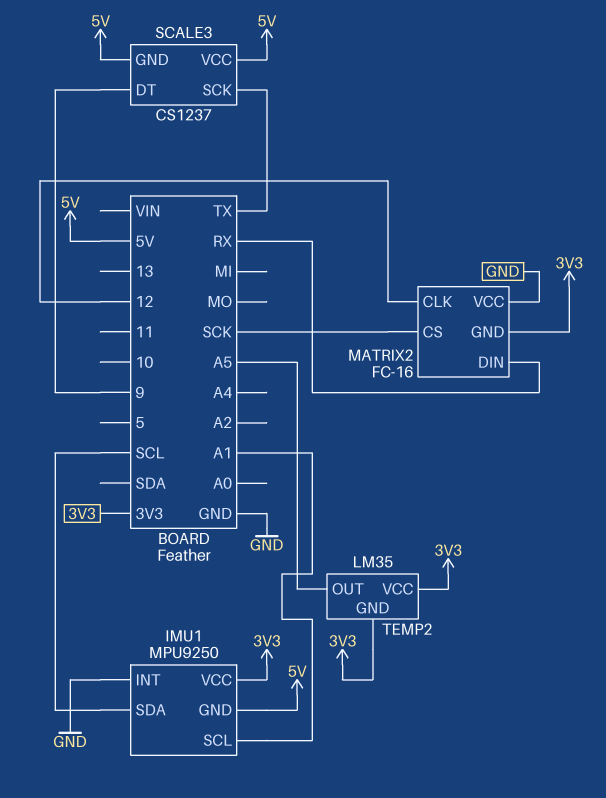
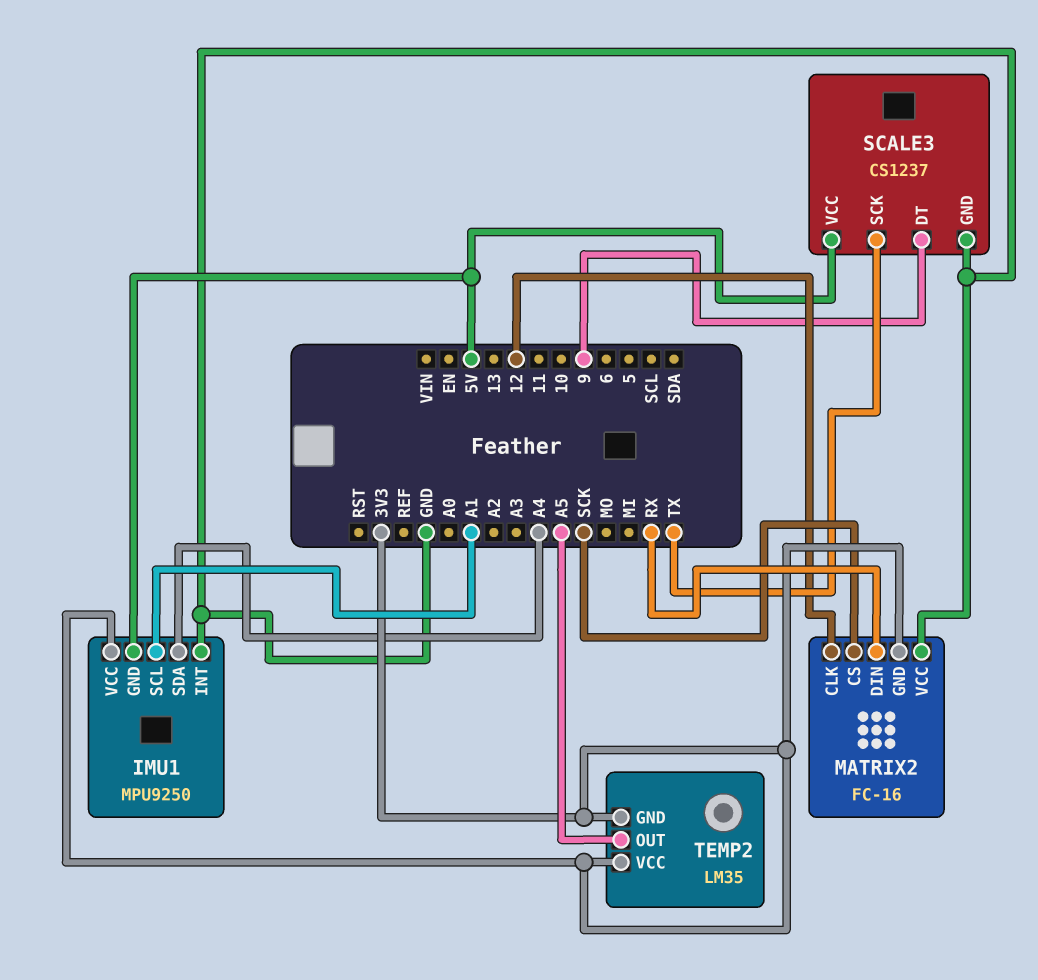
IMU1 pin SDA: SCL -> A4
SCALE3 pin GND: 5V -> GND

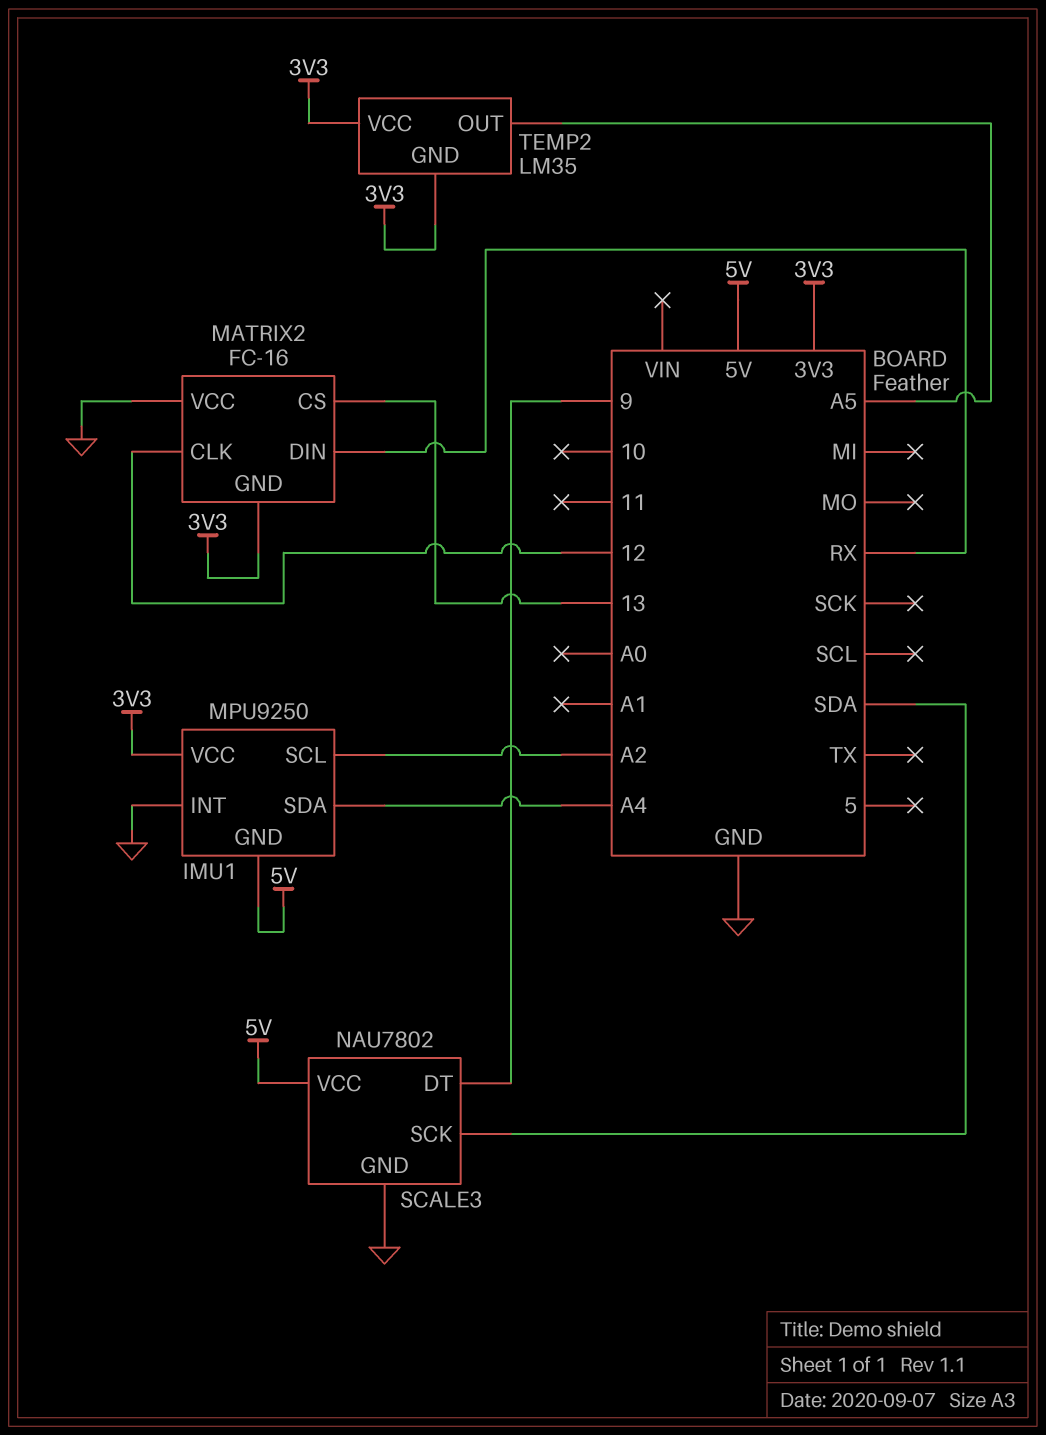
IMU1 pin SCL: A1 -> A2
MATRIX2 pin CS: SCK -> 13
SCALE3: CS1237 -> NAU7802
SCALE3 pin SCK: TX -> SDA

